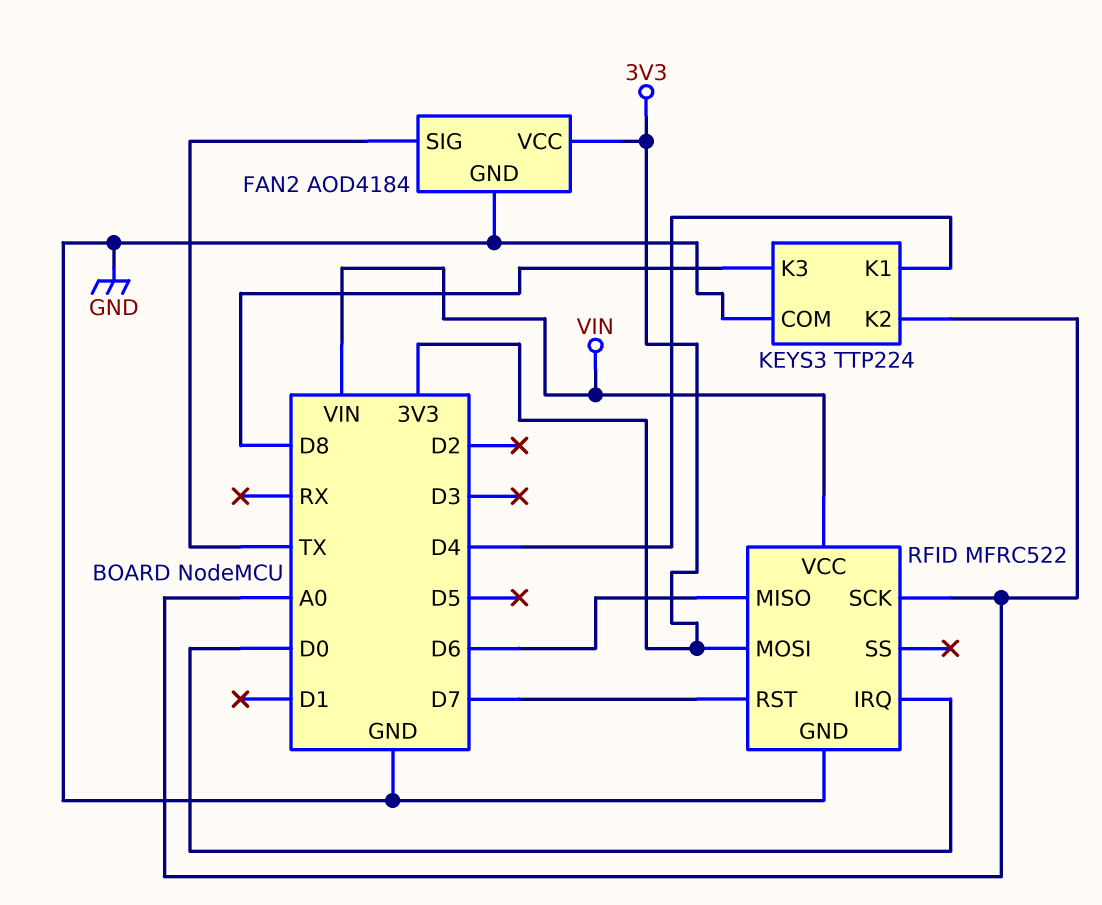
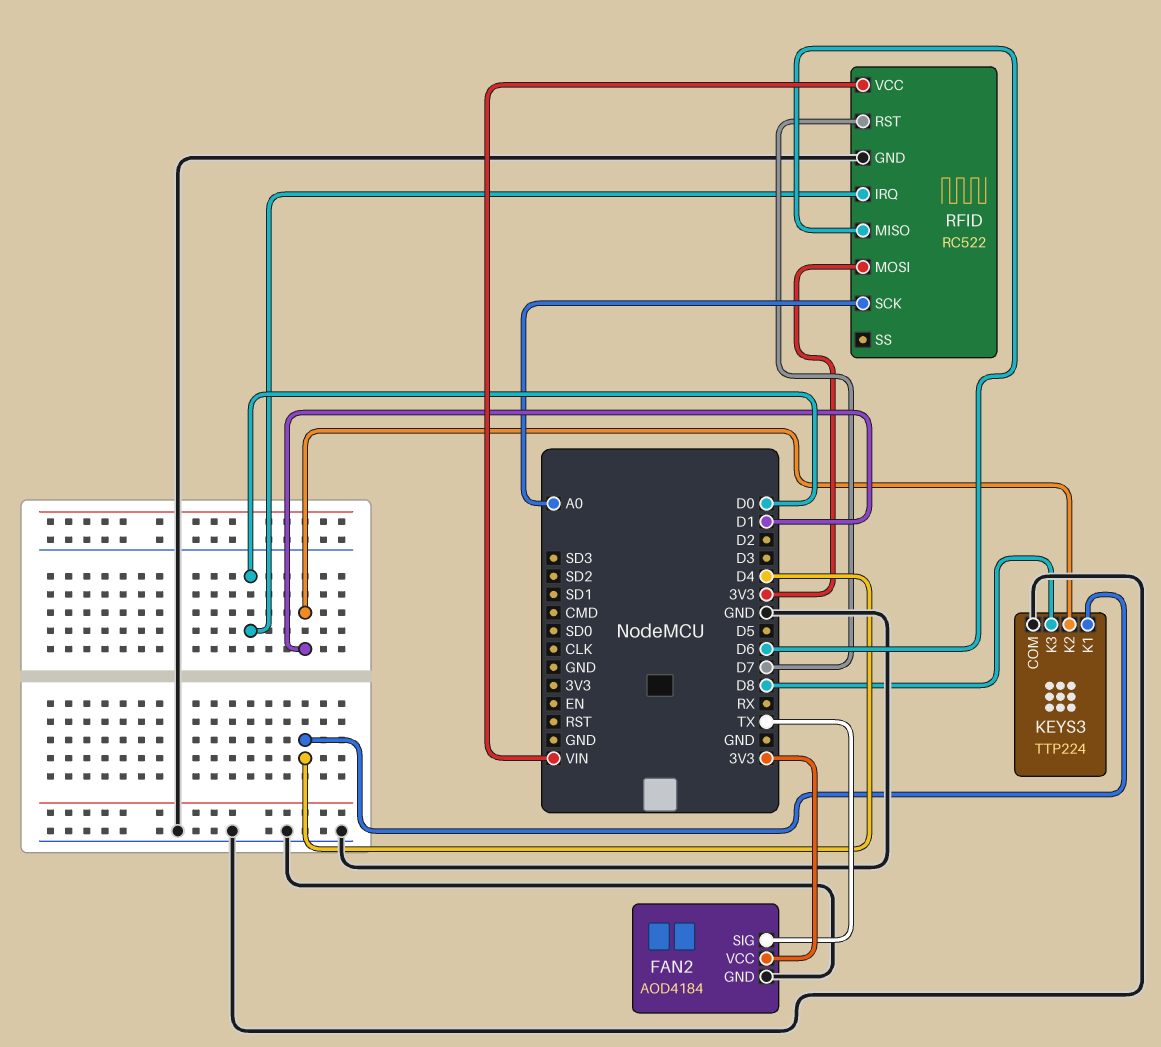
KEYS3 pin K2: A0 -> D1
RFID: MFRC522 -> RC522

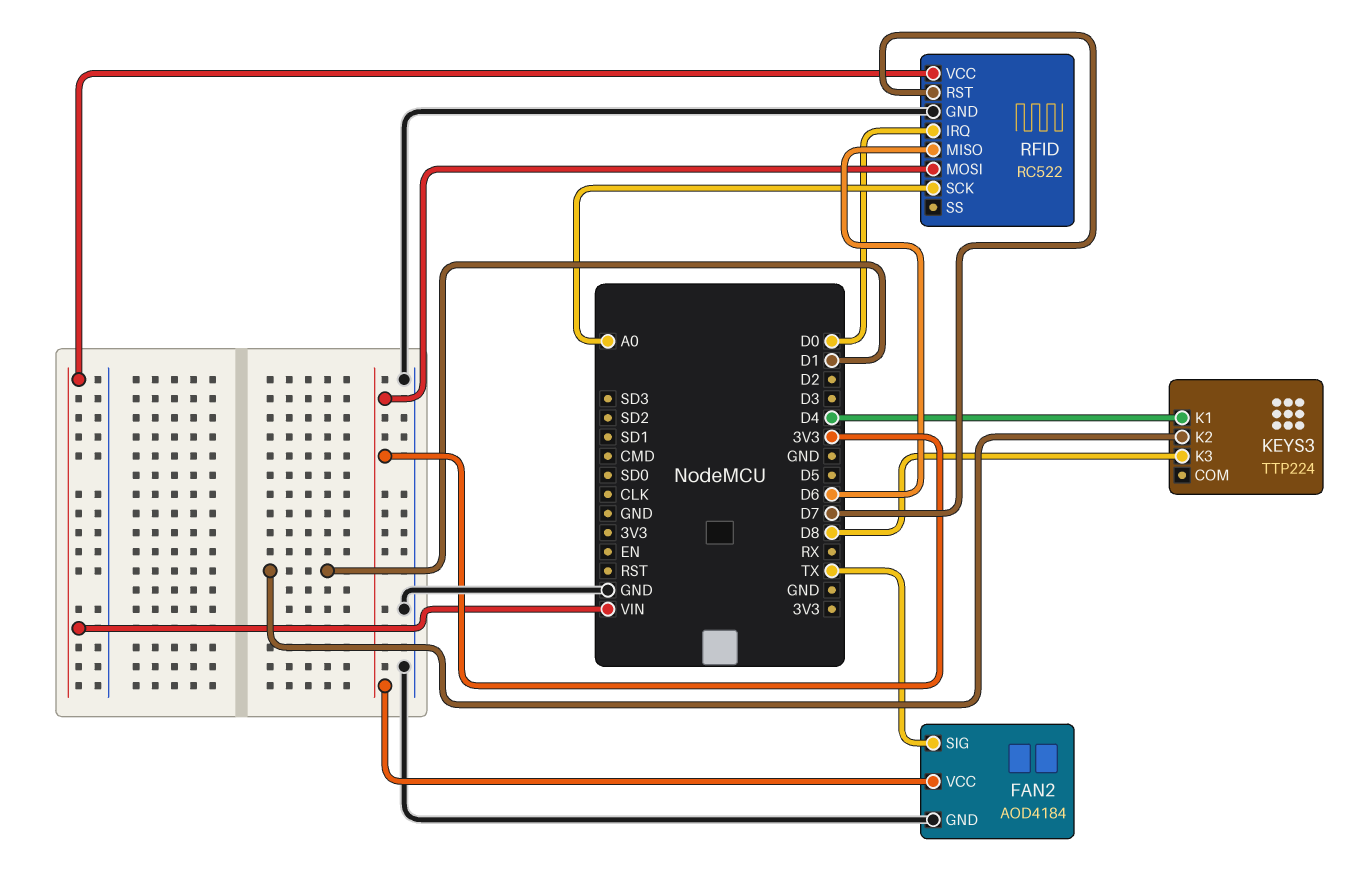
KEYS3 pin COM: GND -> none

